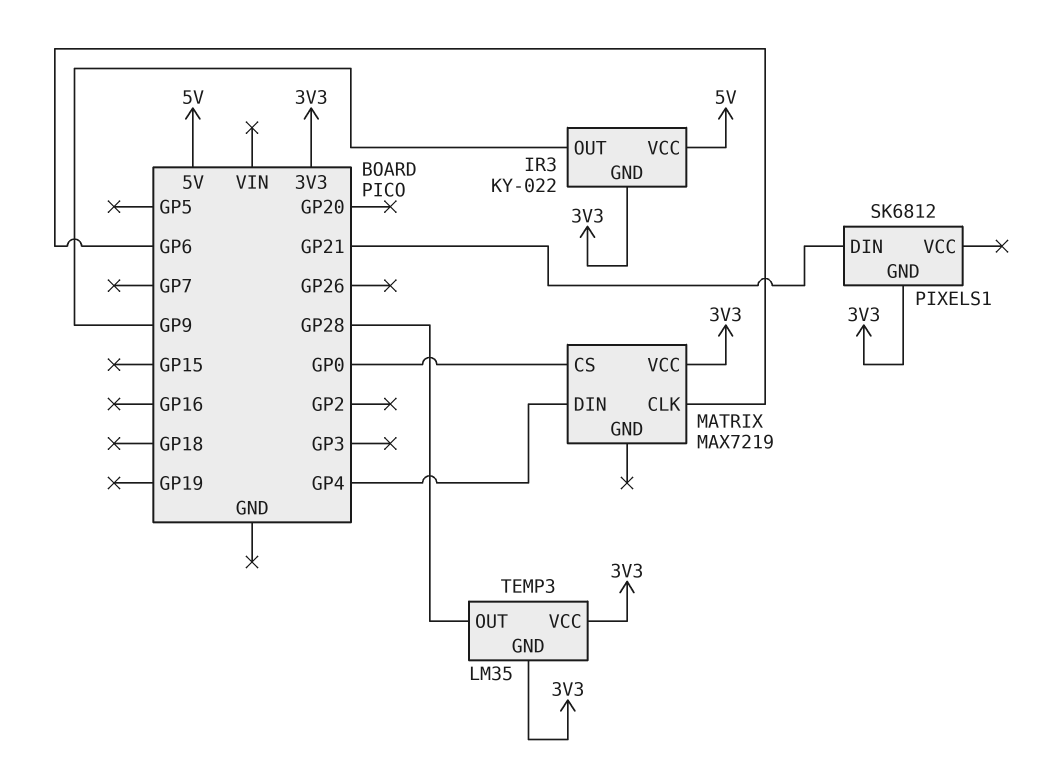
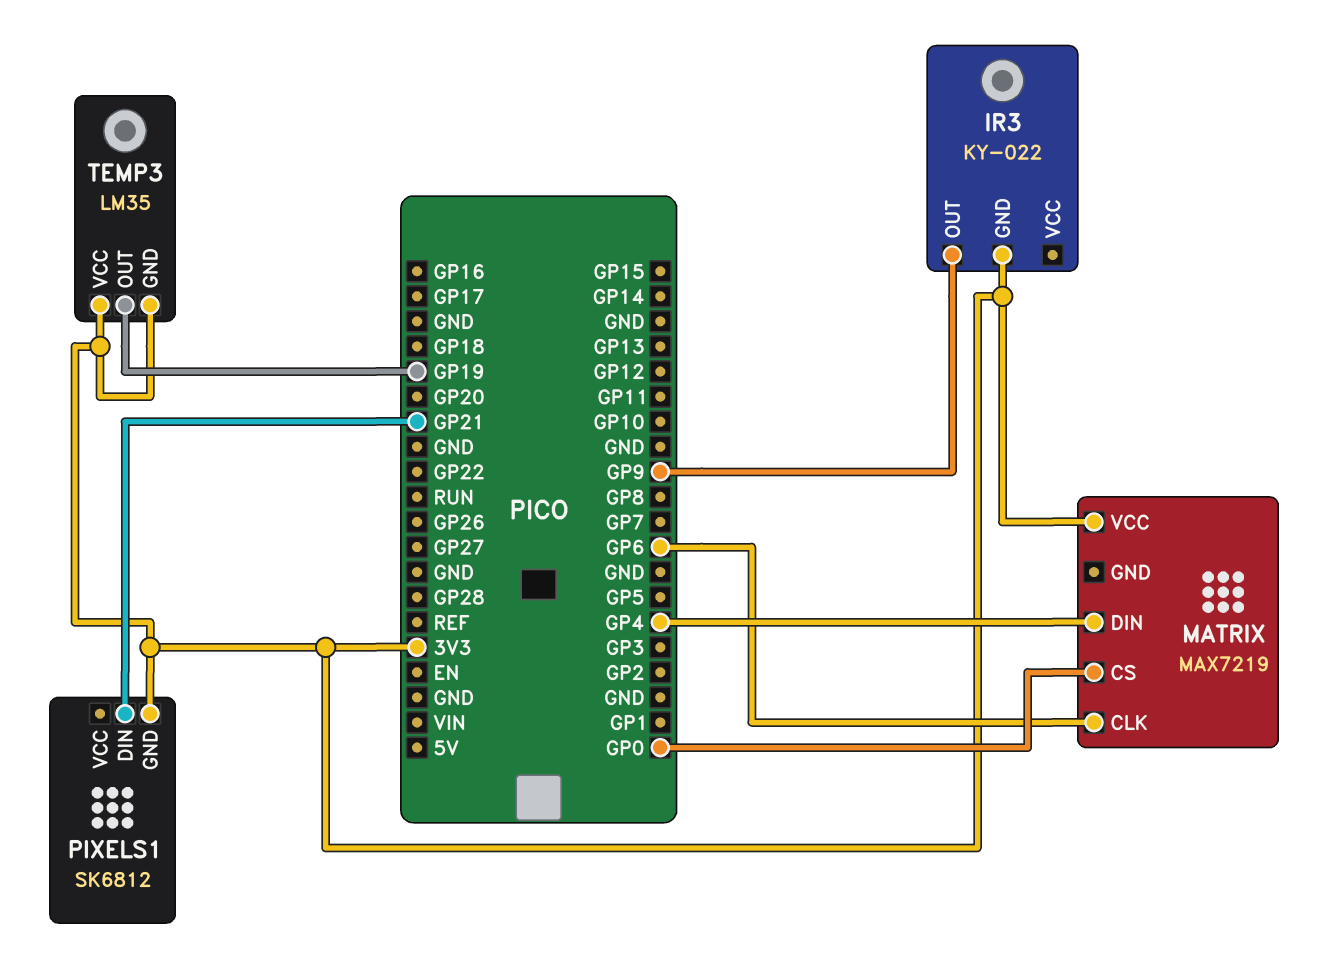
IR3 pin VCC: 5V -> none
TEMP3 pin OUT: GP28 -> GP19

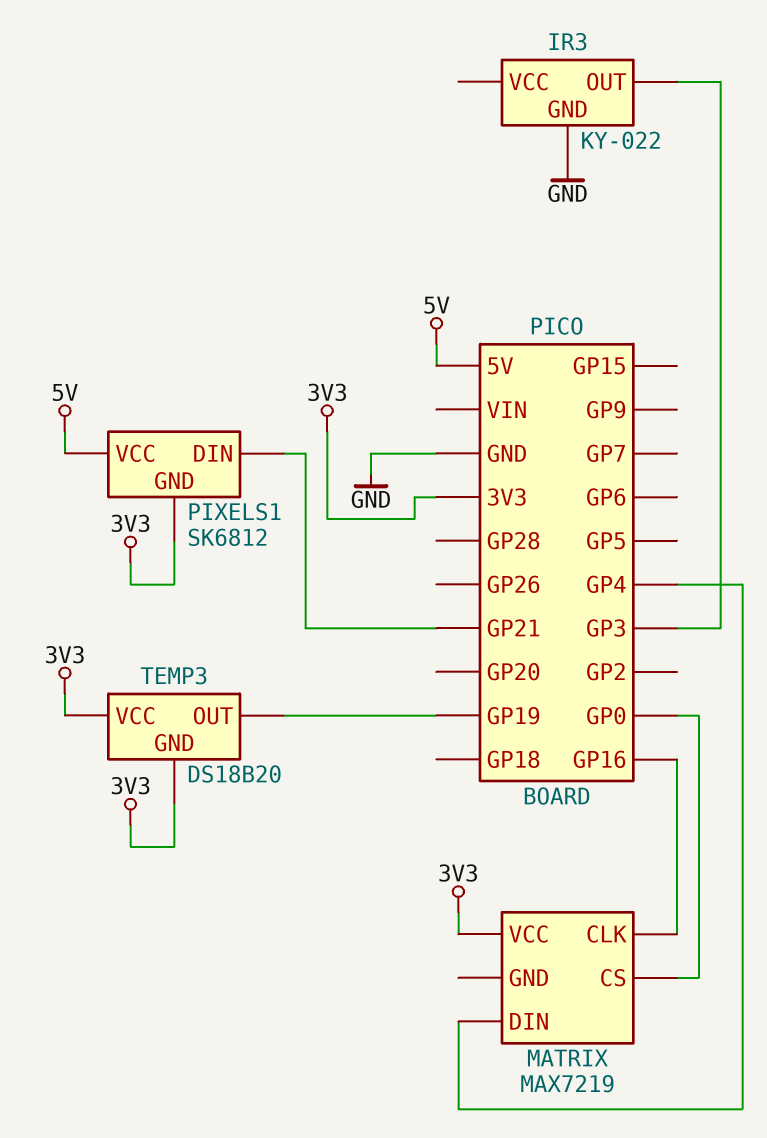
IR3 pin GND: 3V3 -> GND
IR3 pin OUT: GP9 -> GP3
MATRIX pin CLK: GP6 -> GP16
PIXELS1 pin VCC: none -> 5V
TEMP3: LM35 -> DS18B20

